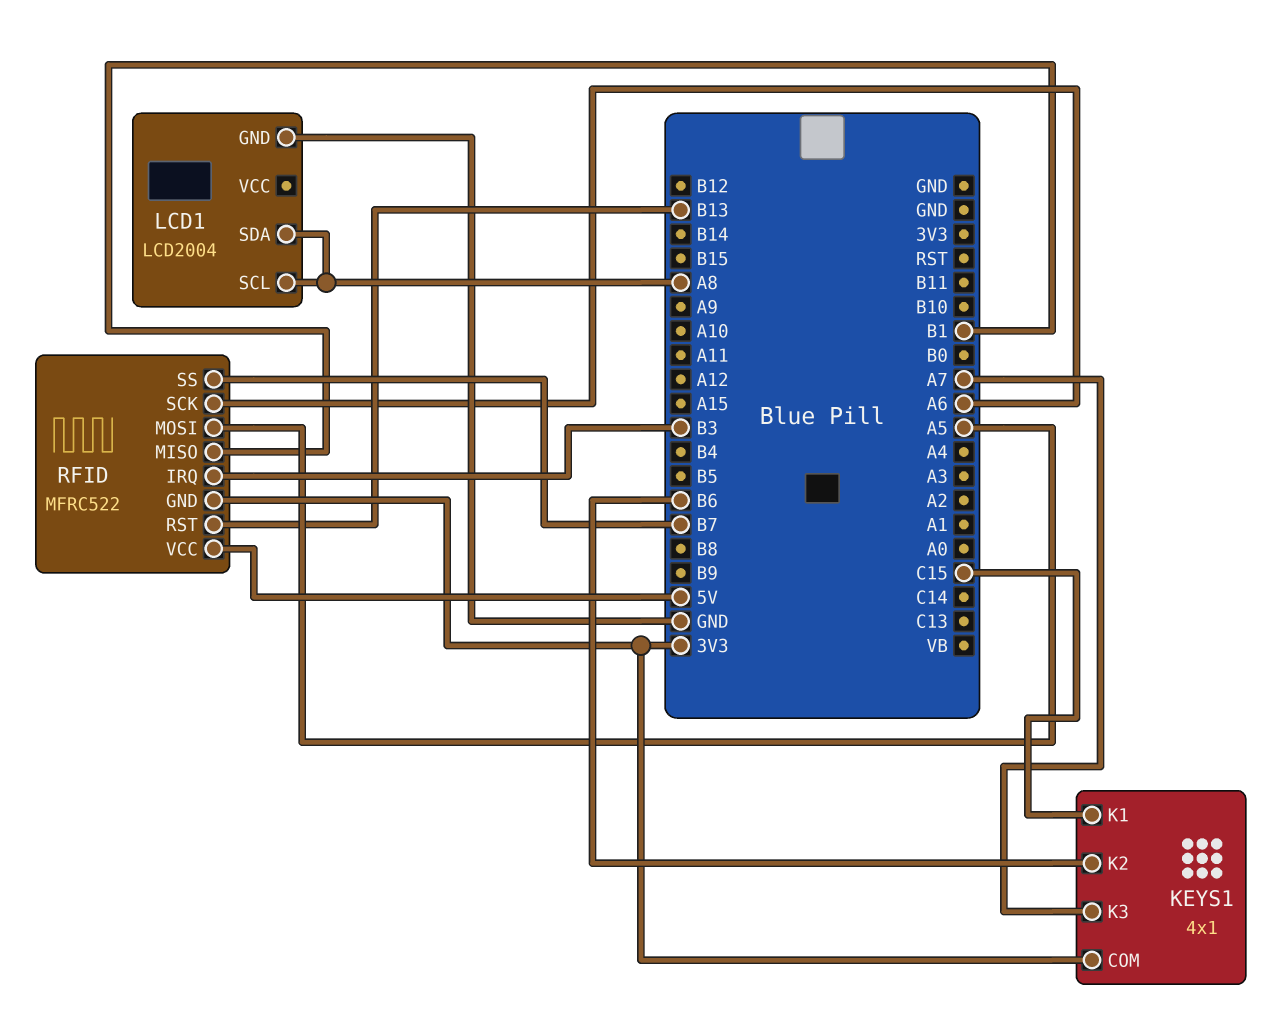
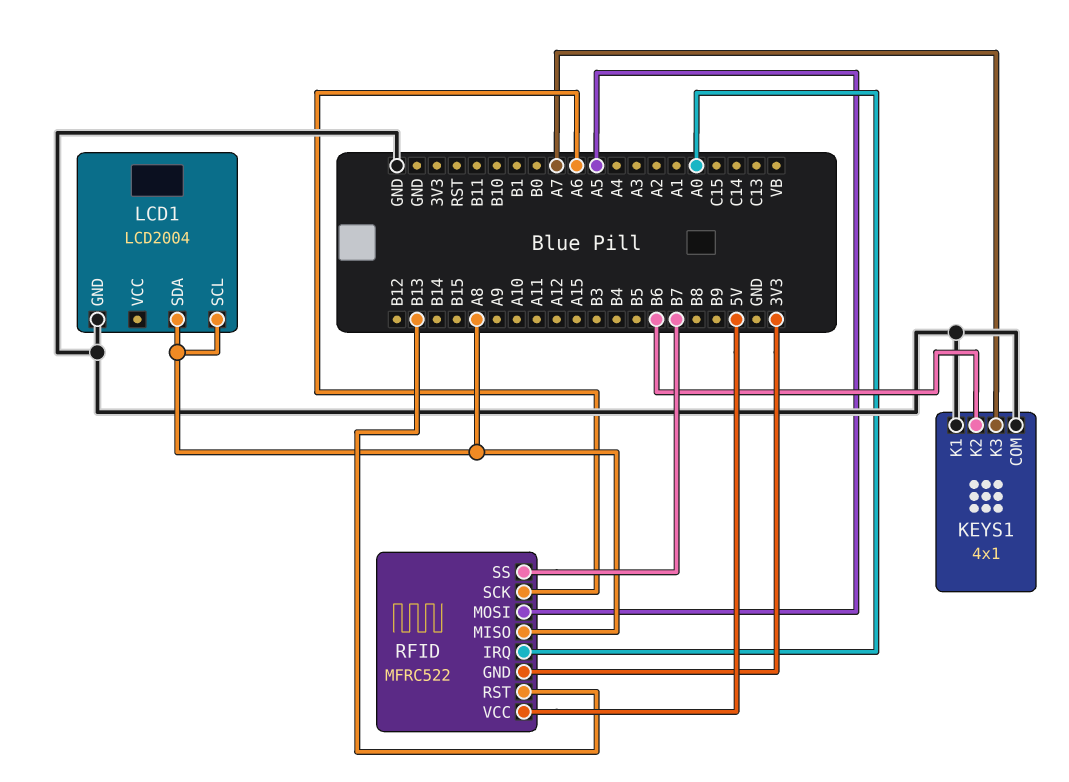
KEYS1 pin COM: 3V3 -> GND
KEYS1 pin K1: C15 -> GND
RFID pin IRQ: B3 -> A0
RFID pin MISO: B1 -> A8

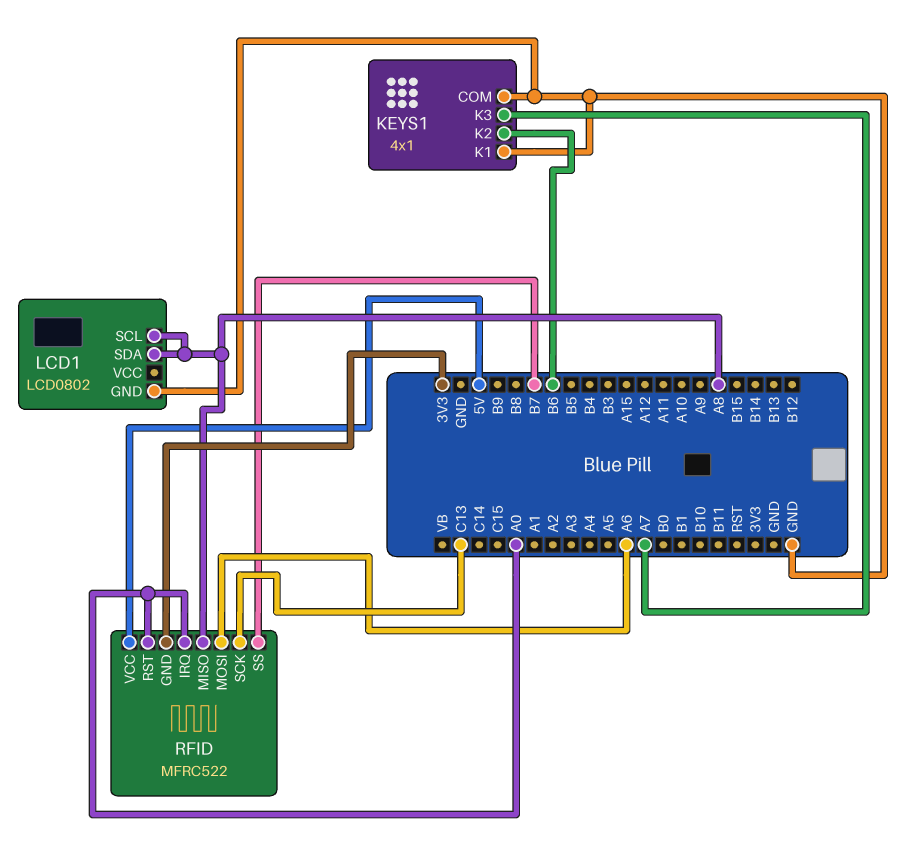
LCD1: LCD2004 -> LCD0802
RFID pin MOSI: A5 -> A6
RFID pin RST: B13 -> A0
RFID pin SCK: A6 -> C13

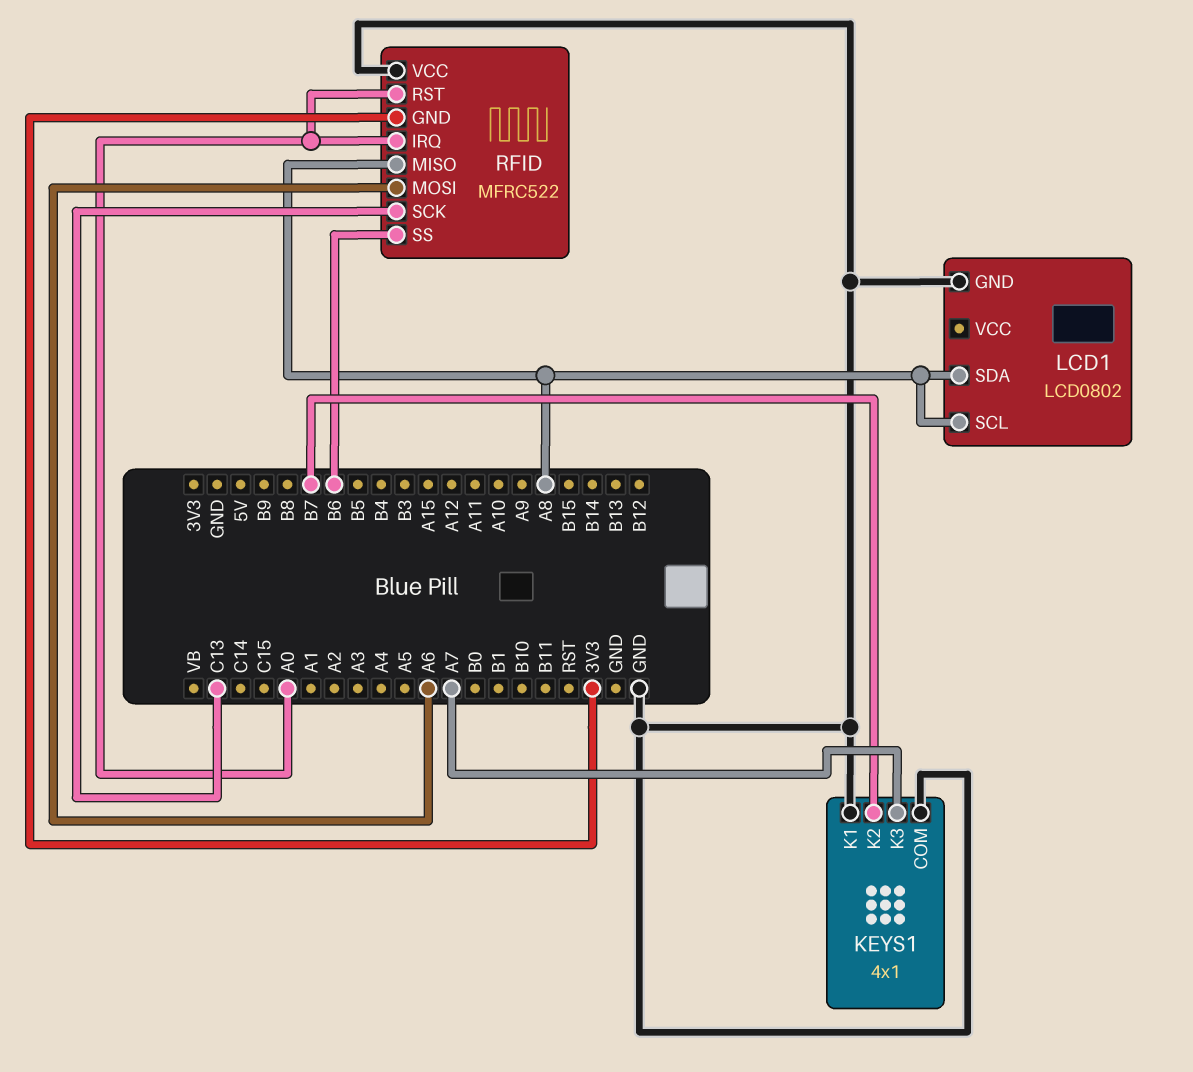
KEYS1 pin K2: B6 -> B7
RFID pin SS: B7 -> B6
RFID pin VCC: 5V -> GND

